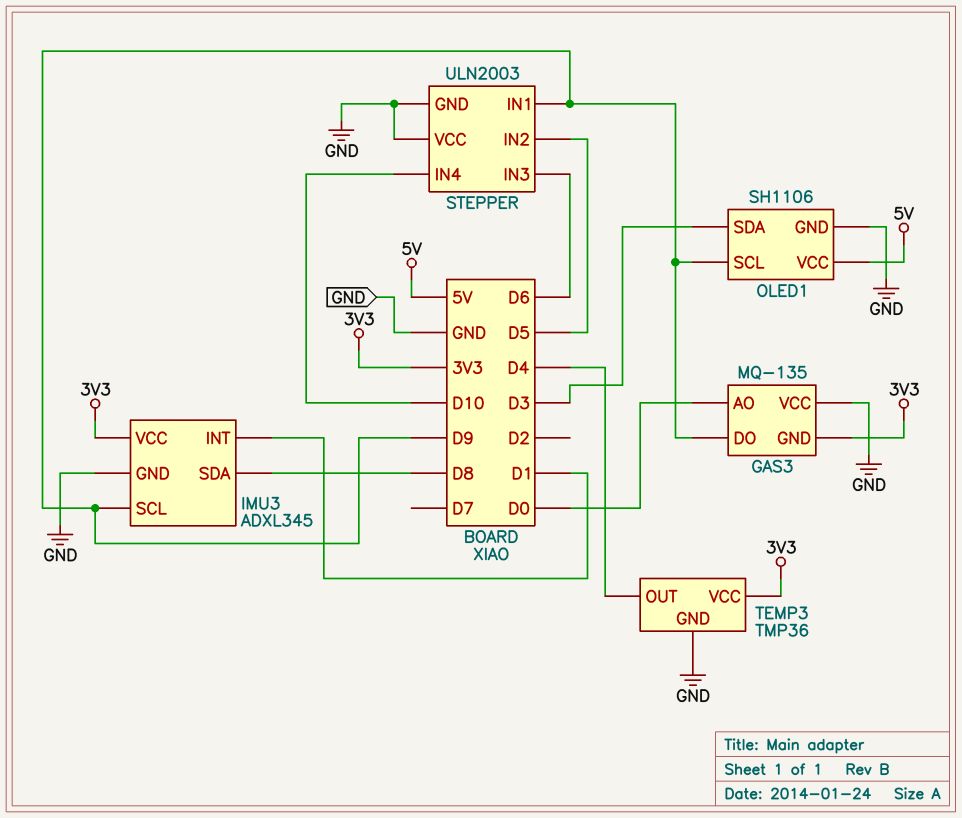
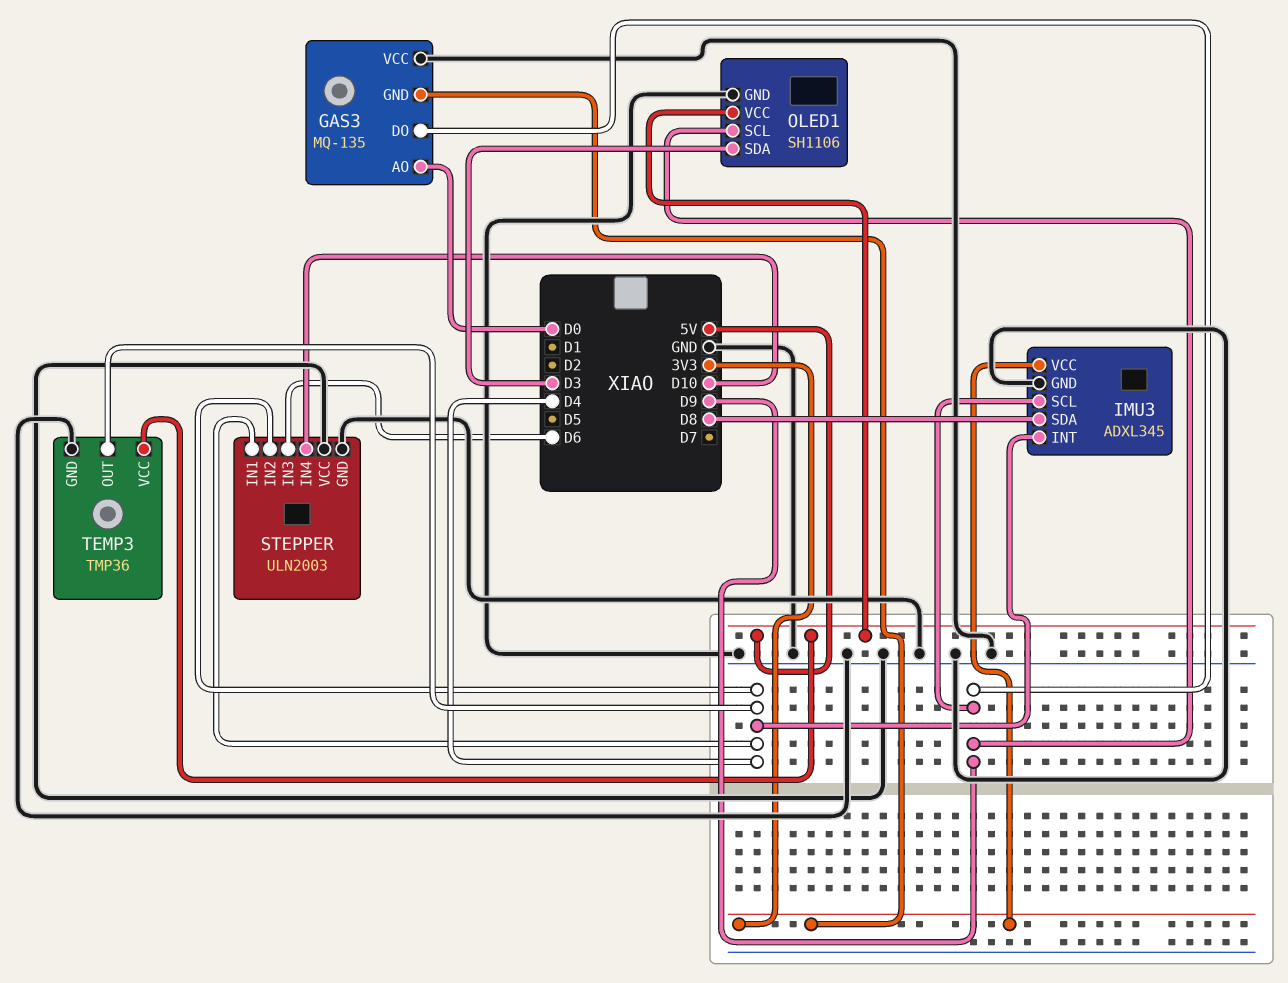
IMU3 pin INT: D1 -> D4
STEPPER pin IN1: D9 -> D4
STEPPER pin IN2: D5 -> D4
TEMP3 pin VCC: 3V3 -> 5V

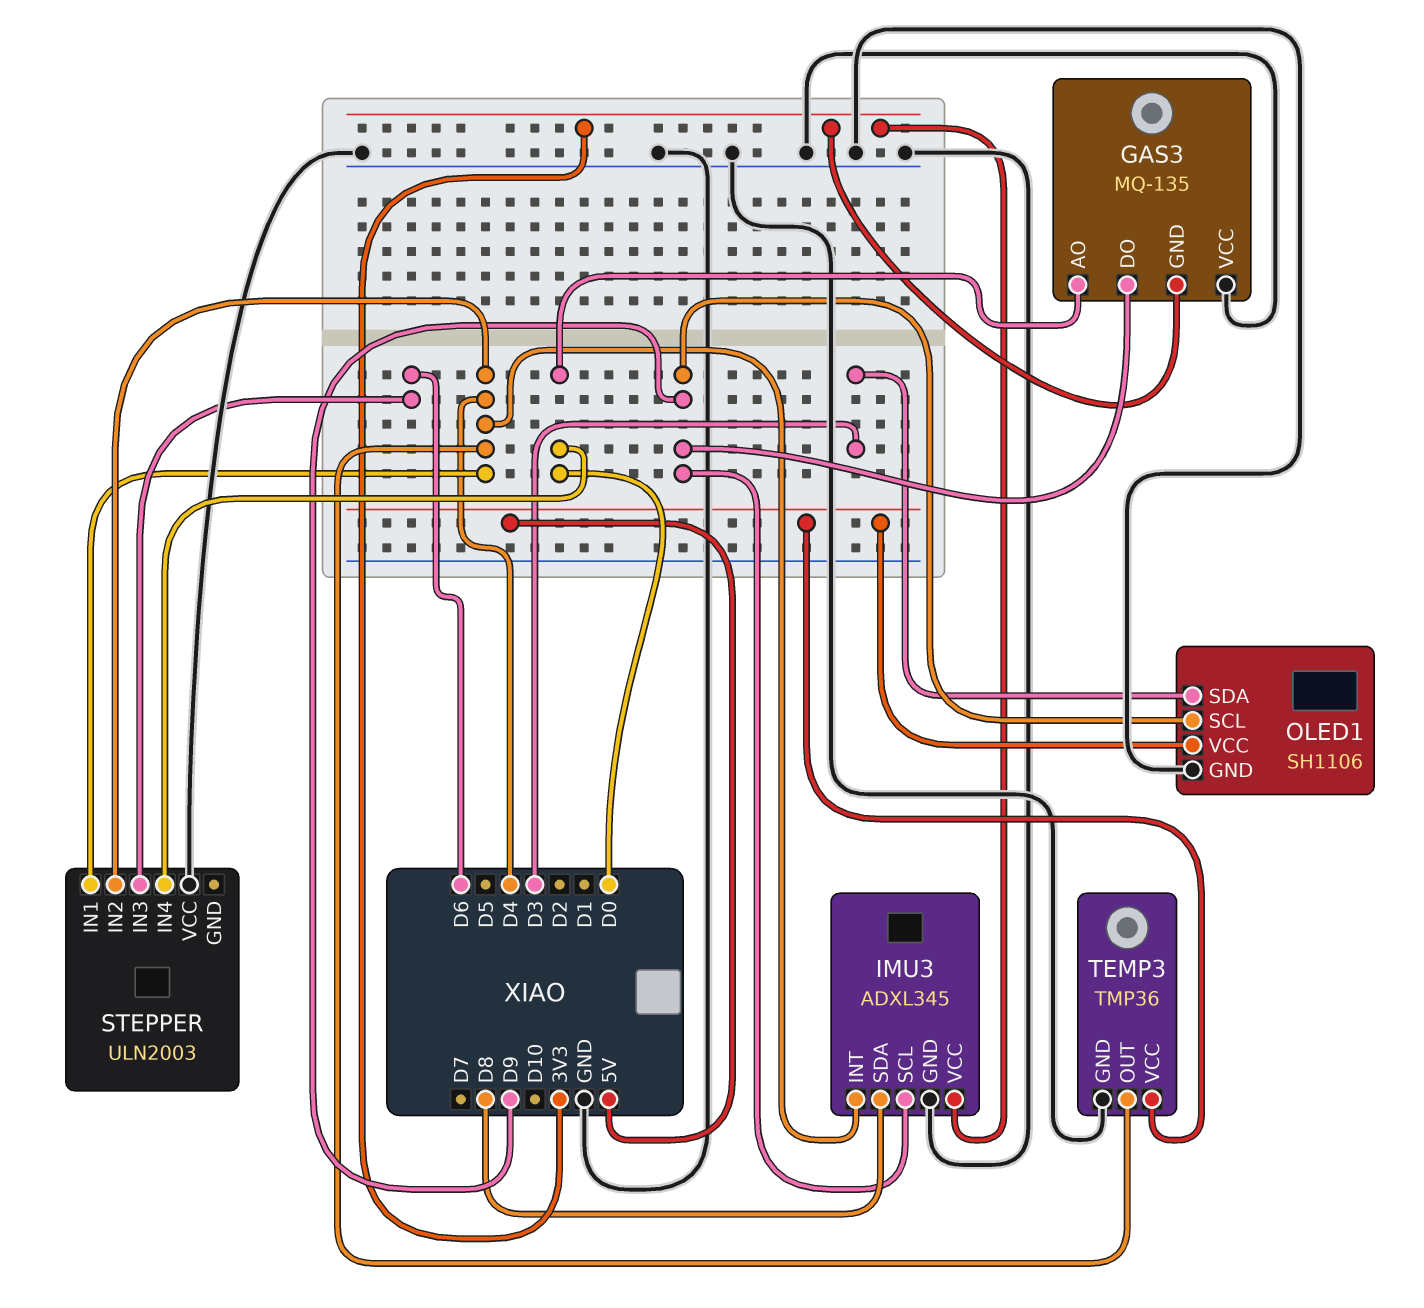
STEPPER pin GND: GND -> none
STEPPER pin IN4: D10 -> D0

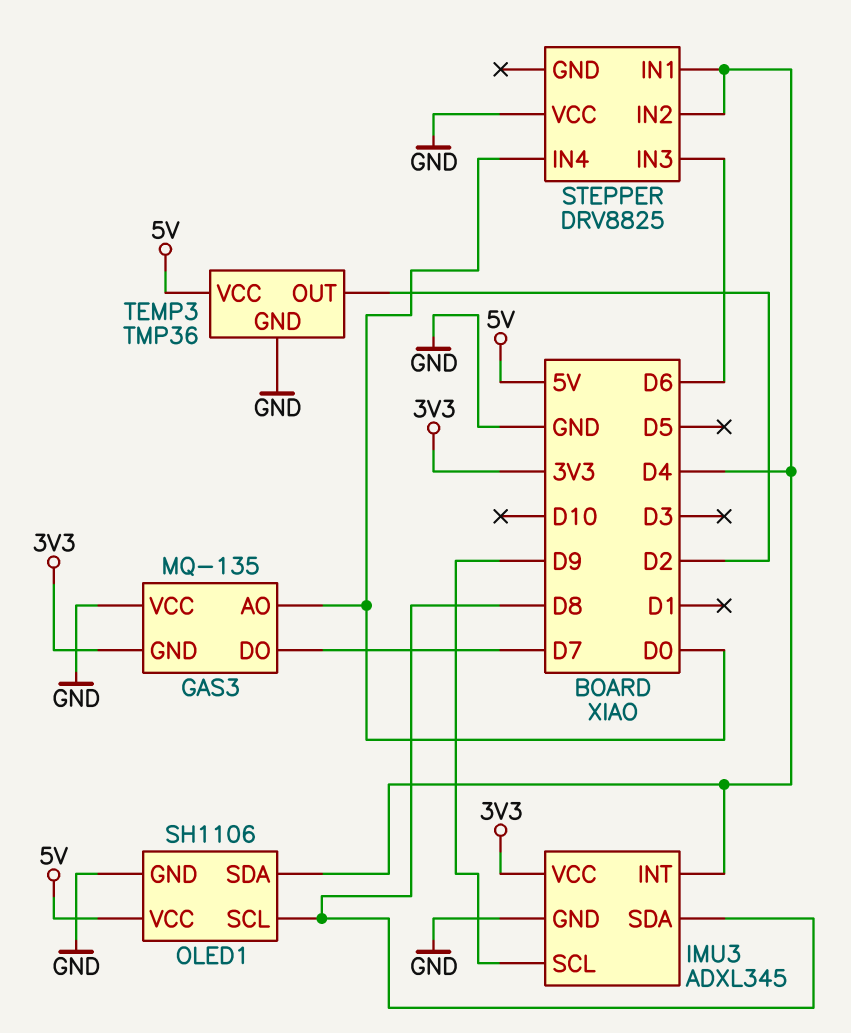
GAS3 pin DO: D9 -> D7
OLED1 pin SCL: D9 -> D8
OLED1 pin SDA: D3 -> D4
STEPPER: ULN2003 -> DRV8825
TEMP3 pin OUT: D4 -> D2

